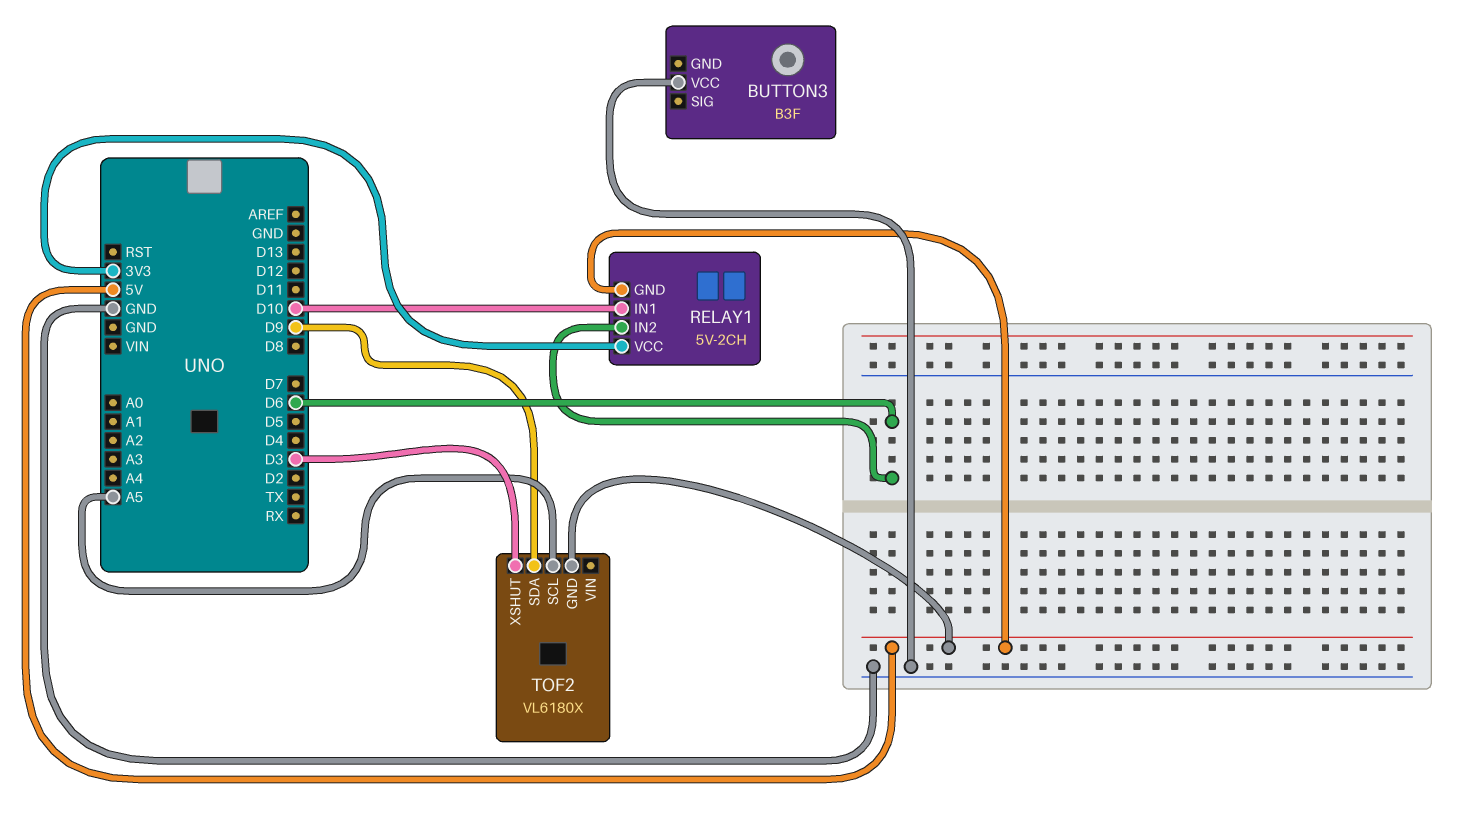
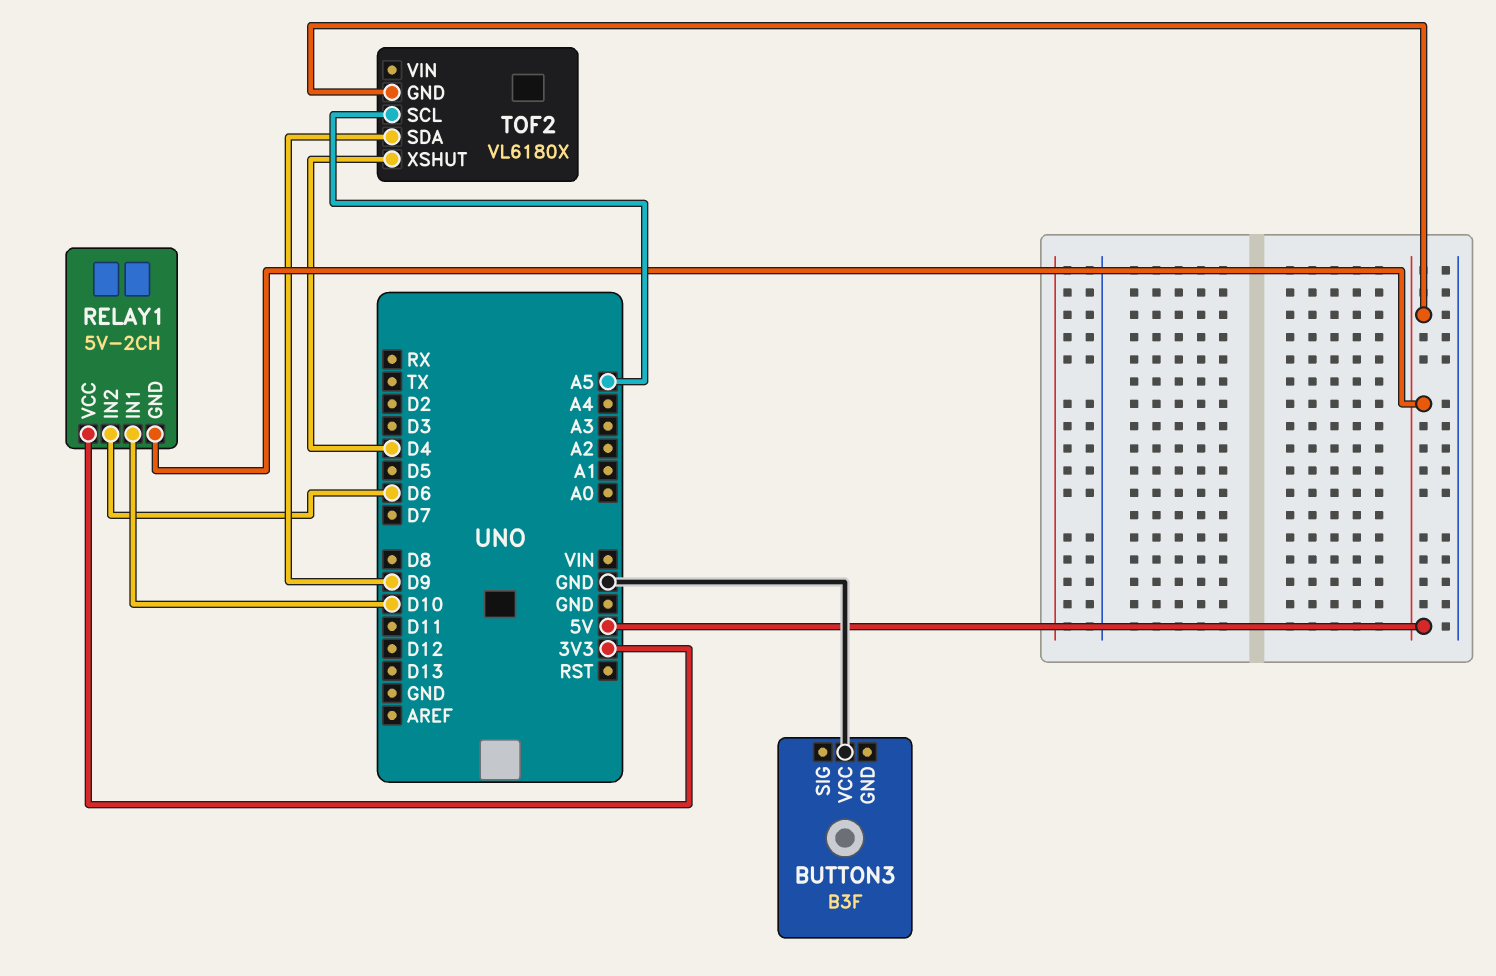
TOF2 pin XSHUT: D3 -> D4

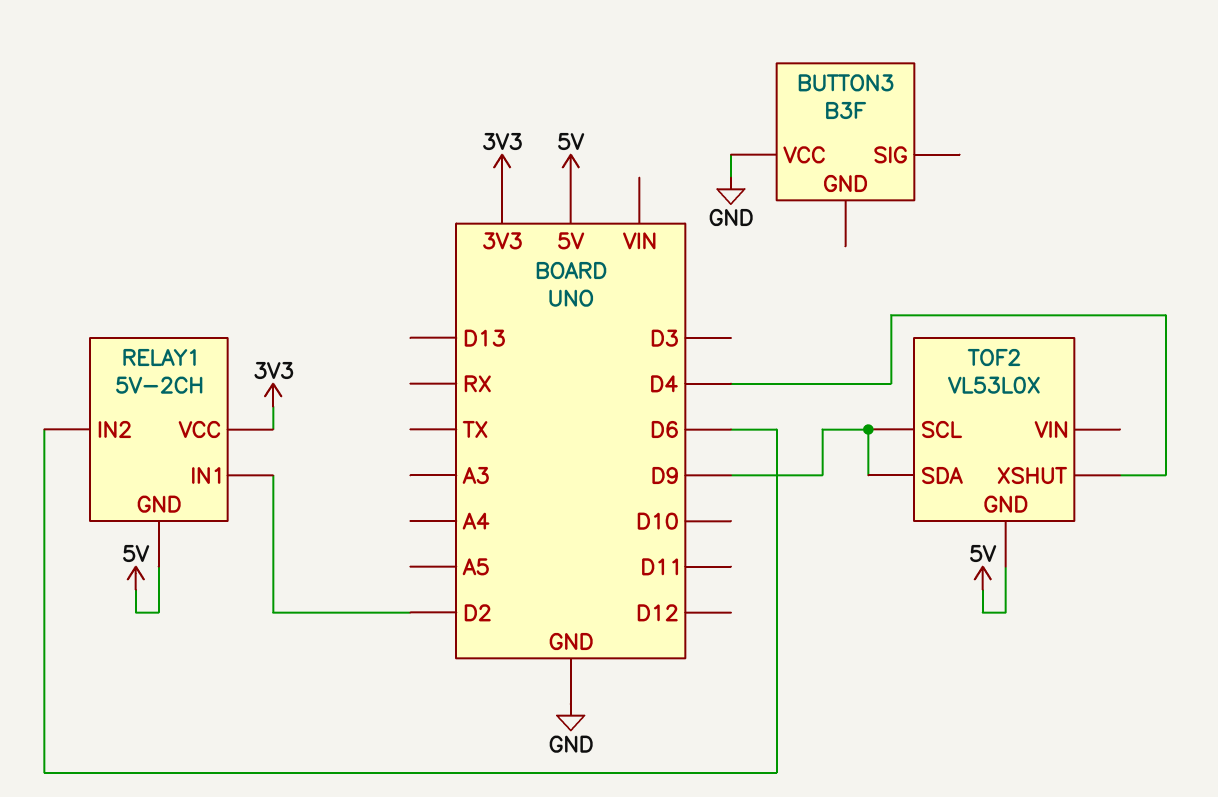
RELAY1 pin IN1: D10 -> D2
TOF2: VL6180X -> VL53L0X
TOF2 pin SCL: A5 -> D9

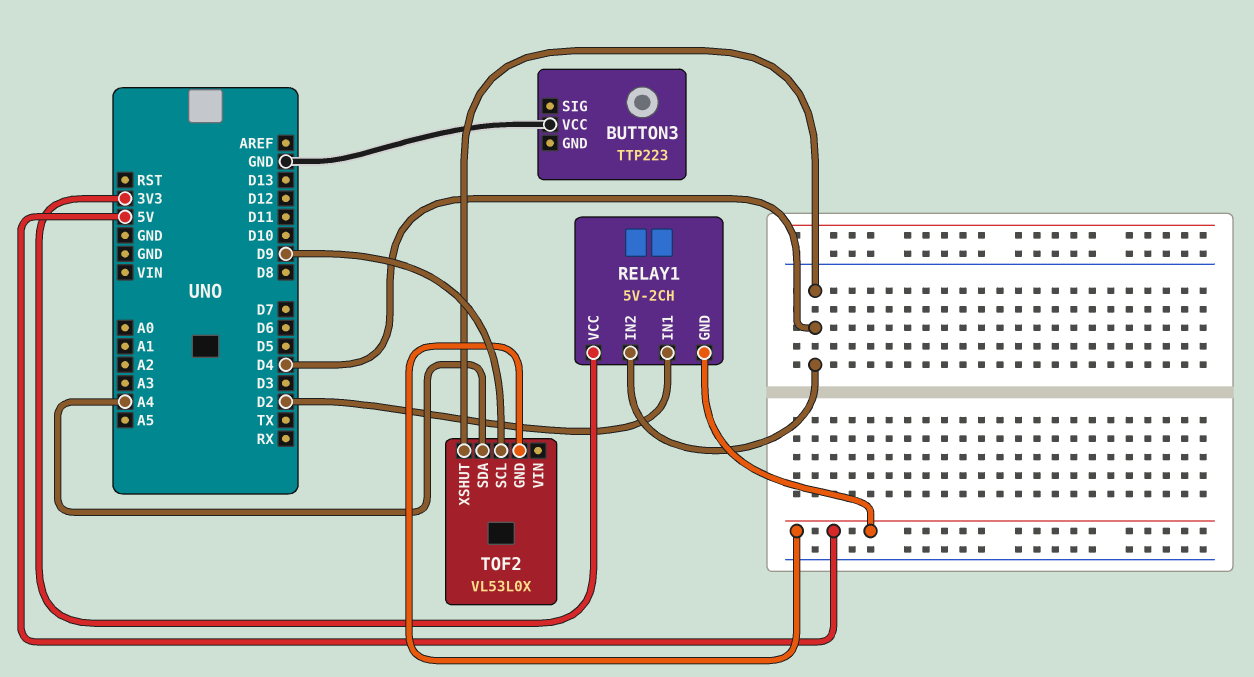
BUTTON3: B3F -> TTP223
RELAY1 pin IN2: D6 -> D4
TOF2 pin SDA: D9 -> A4

